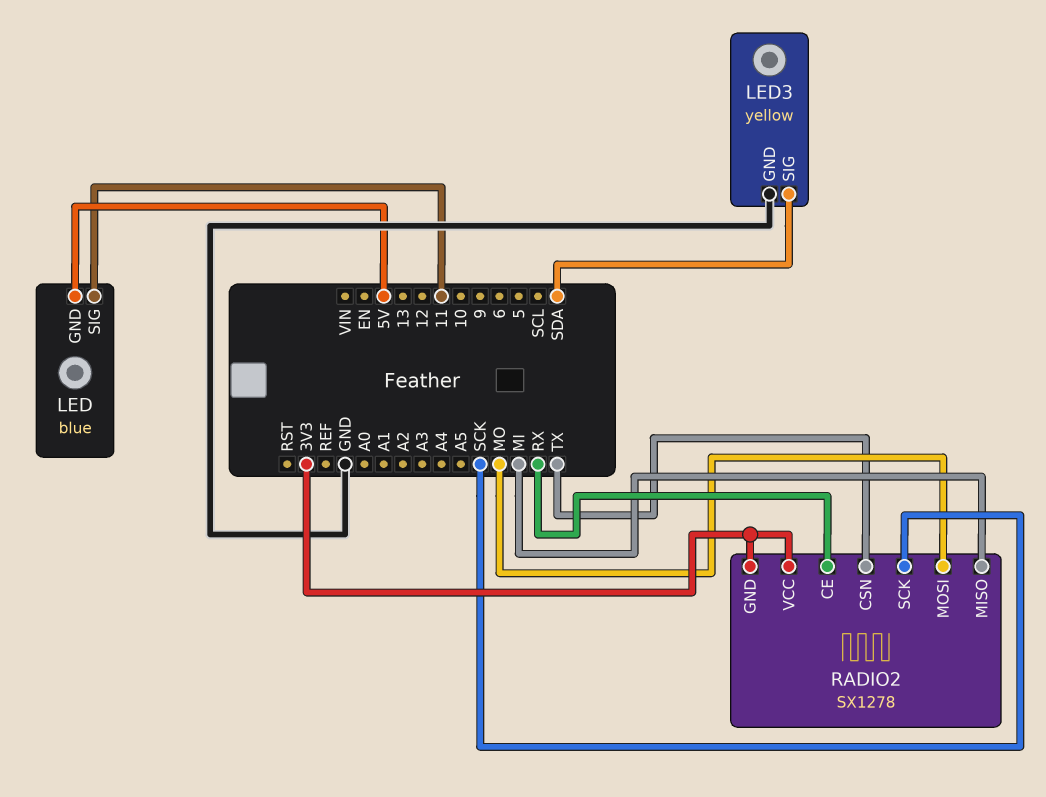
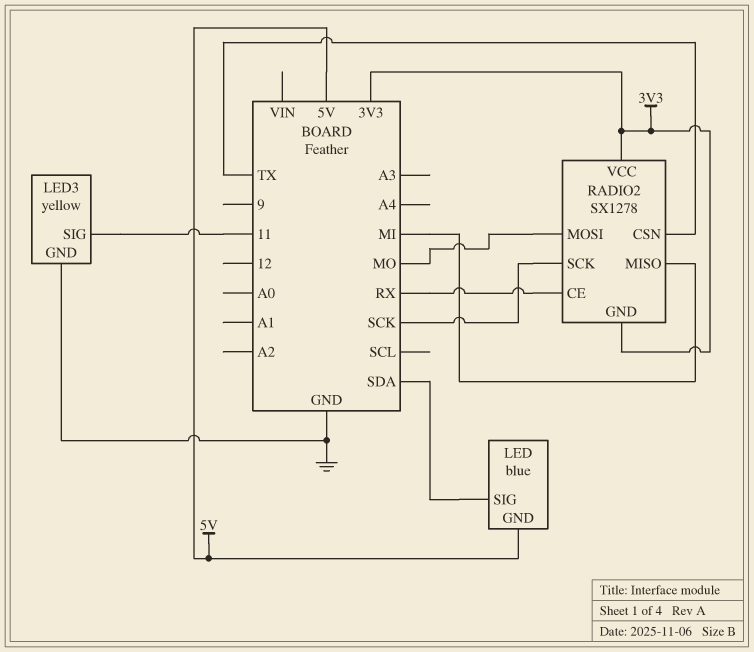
LED pin SIG: 11 -> SDA
LED3 pin SIG: SDA -> 11

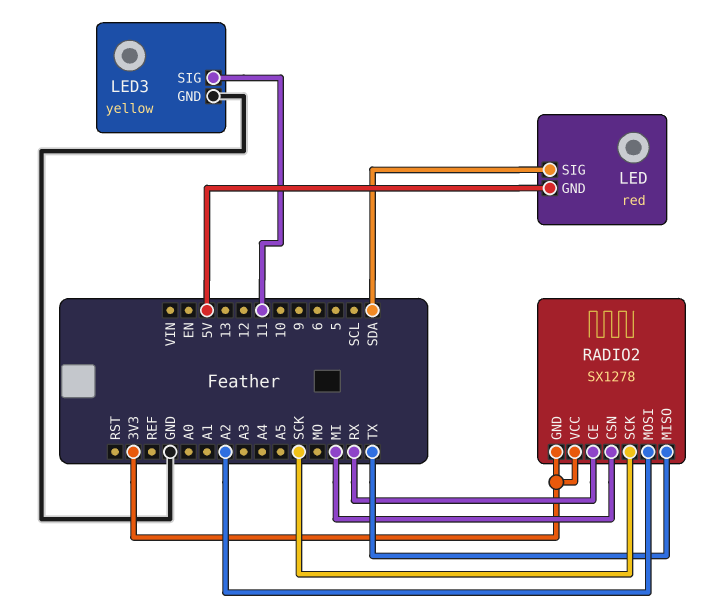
LED: blue -> red
RADIO2 pin CSN: TX -> MI
RADIO2 pin MISO: MI -> TX
RADIO2 pin MOSI: MO -> A2

